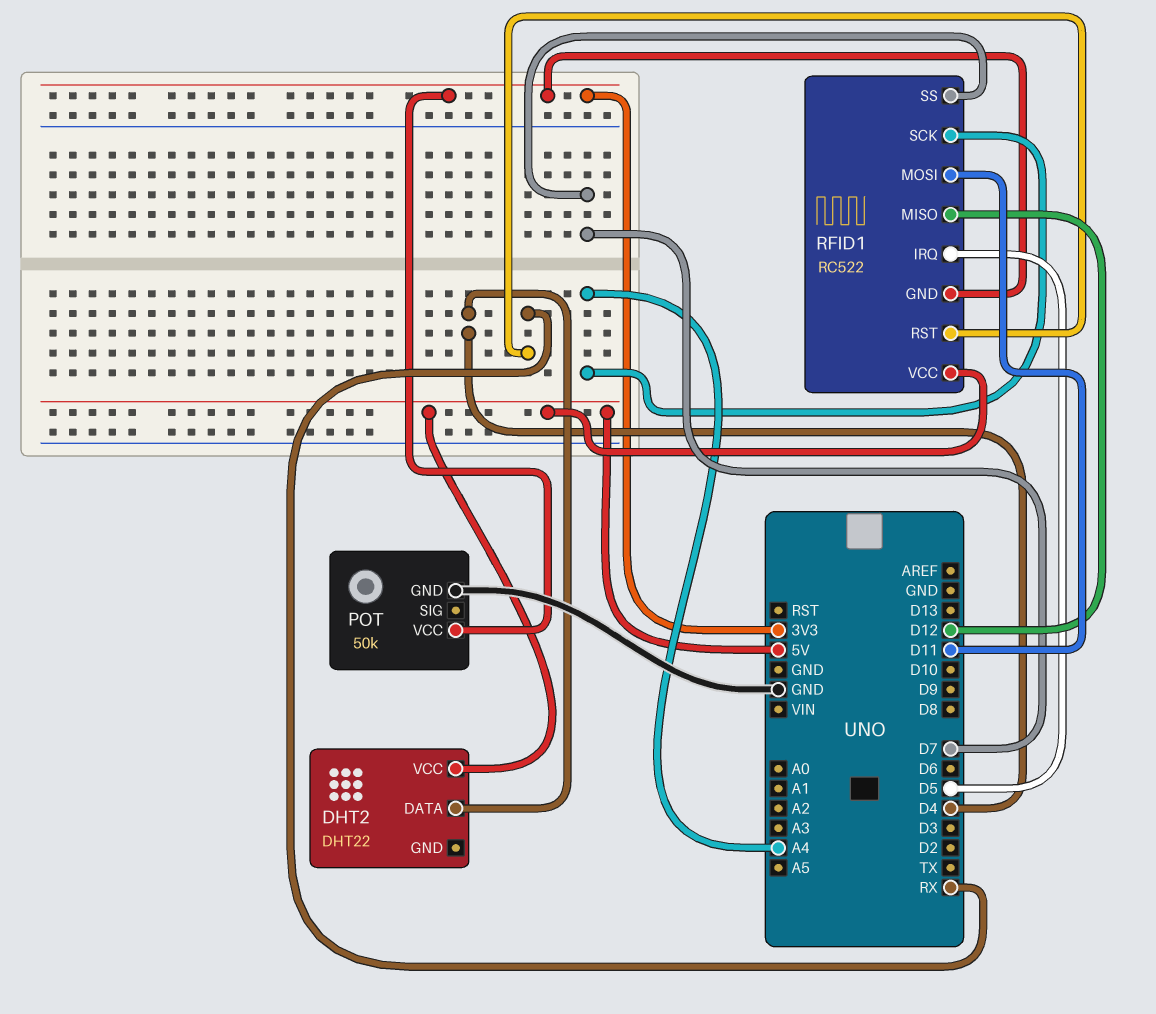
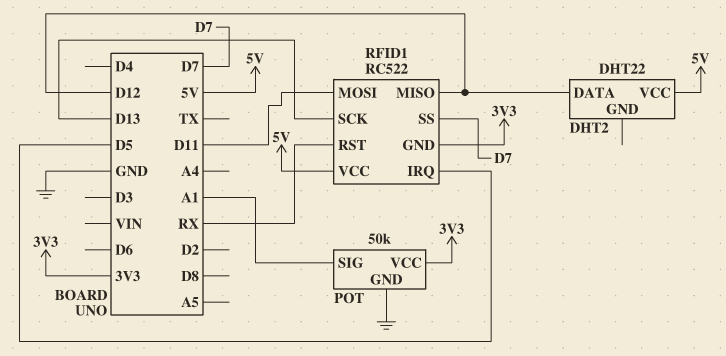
DHT2 pin DATA: D4 -> D12
POT pin SIG: none -> A1
RFID1 pin SCK: A4 -> D13

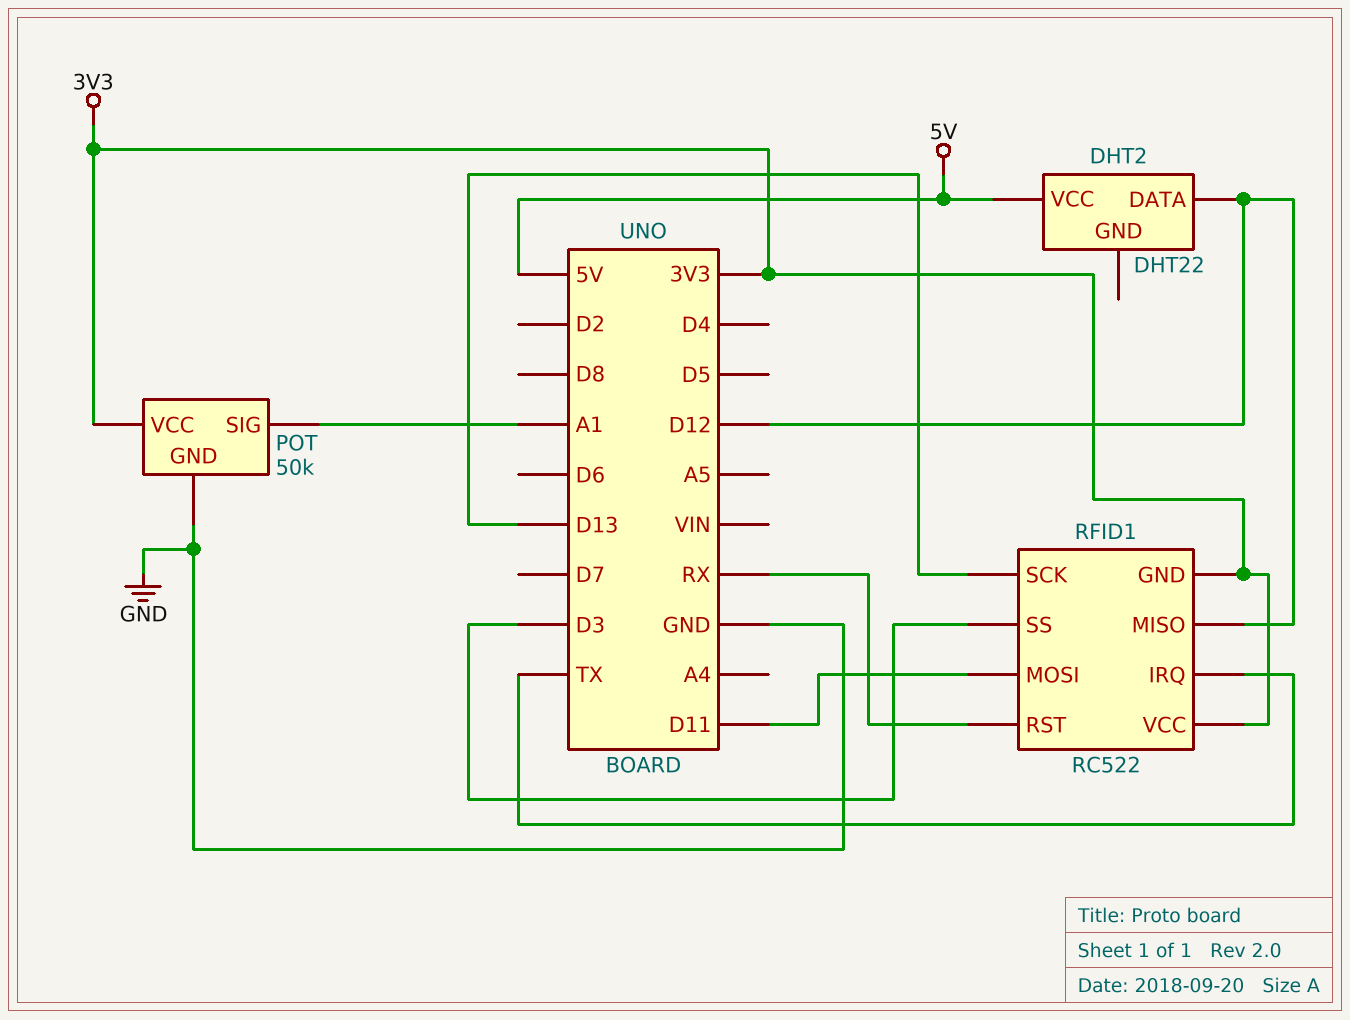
RFID1 pin IRQ: D5 -> TX
RFID1 pin SS: D7 -> D3
RFID1 pin VCC: 5V -> 3V3

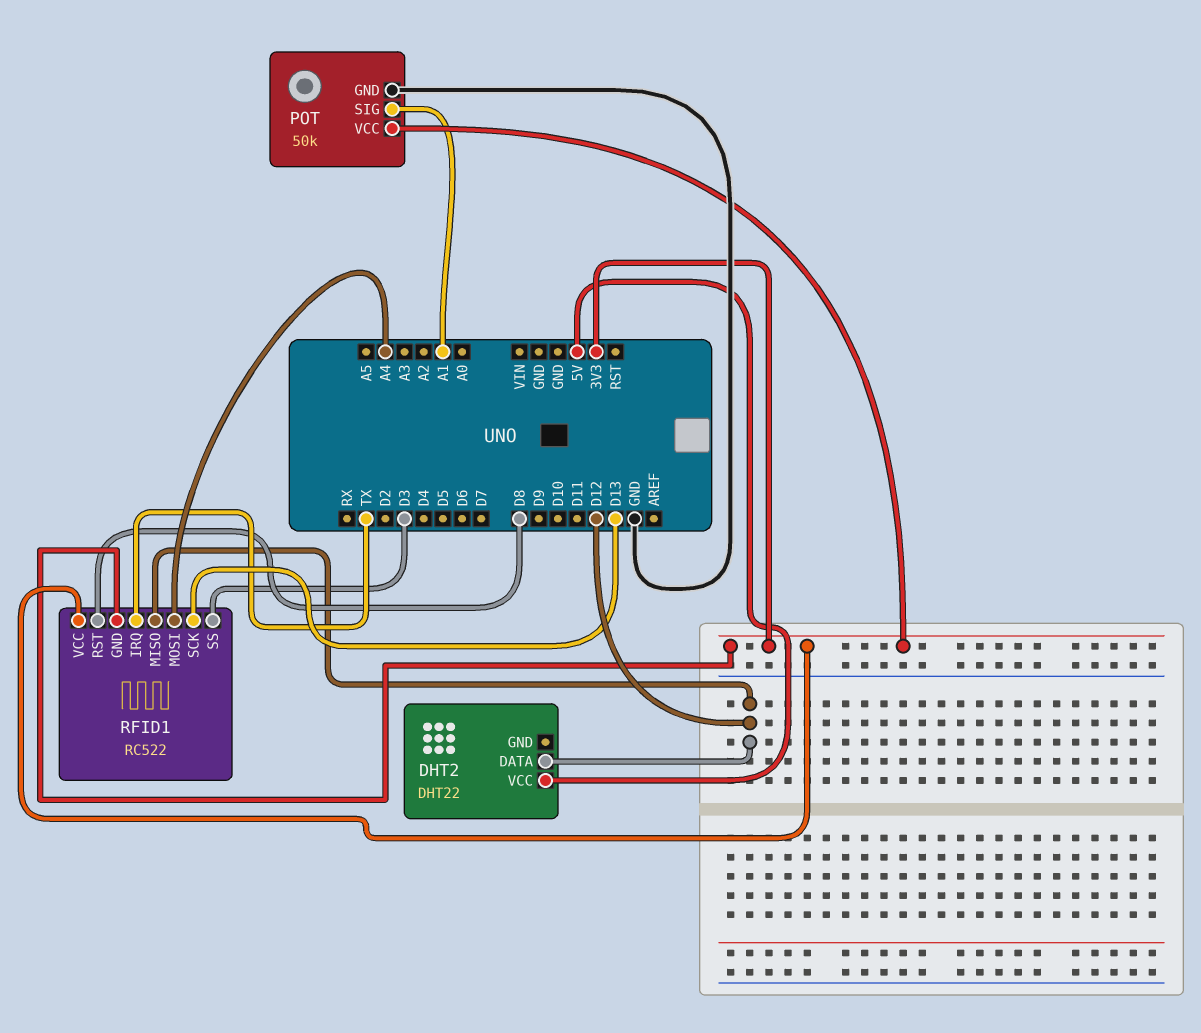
RFID1 pin MOSI: D11 -> A4
RFID1 pin RST: RX -> D8

